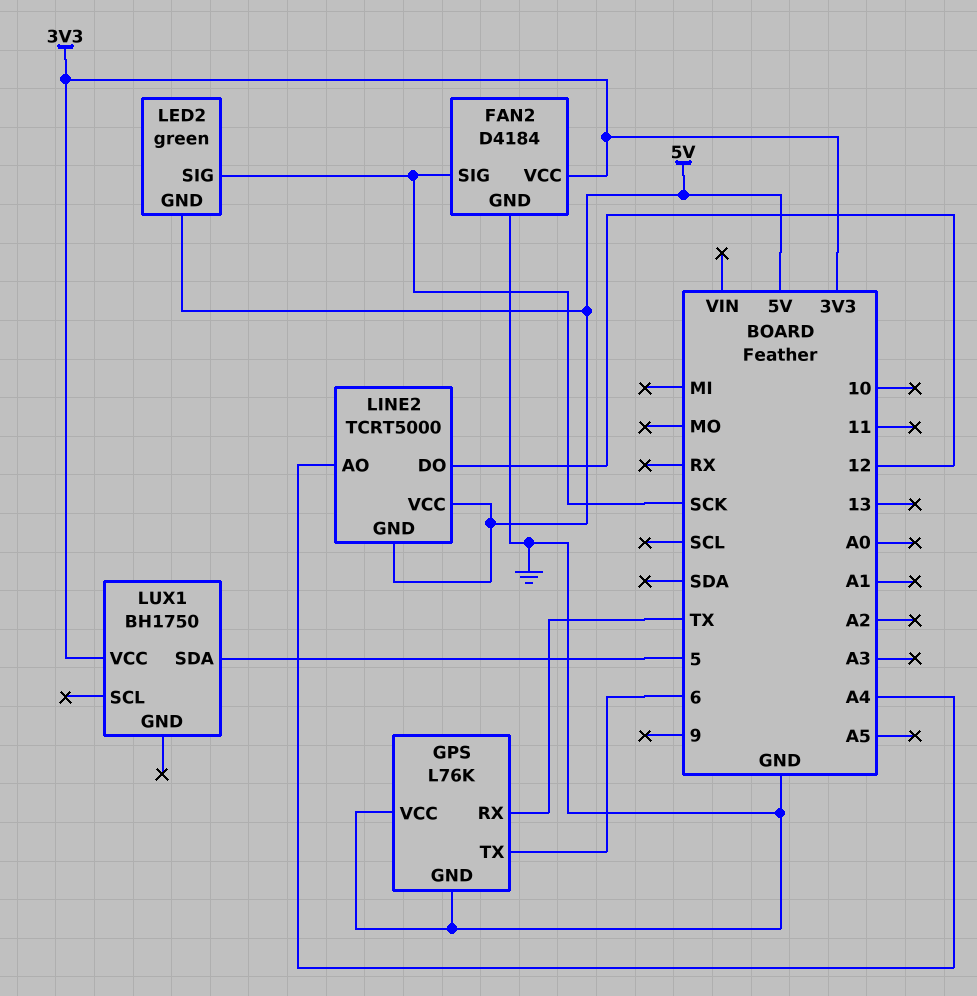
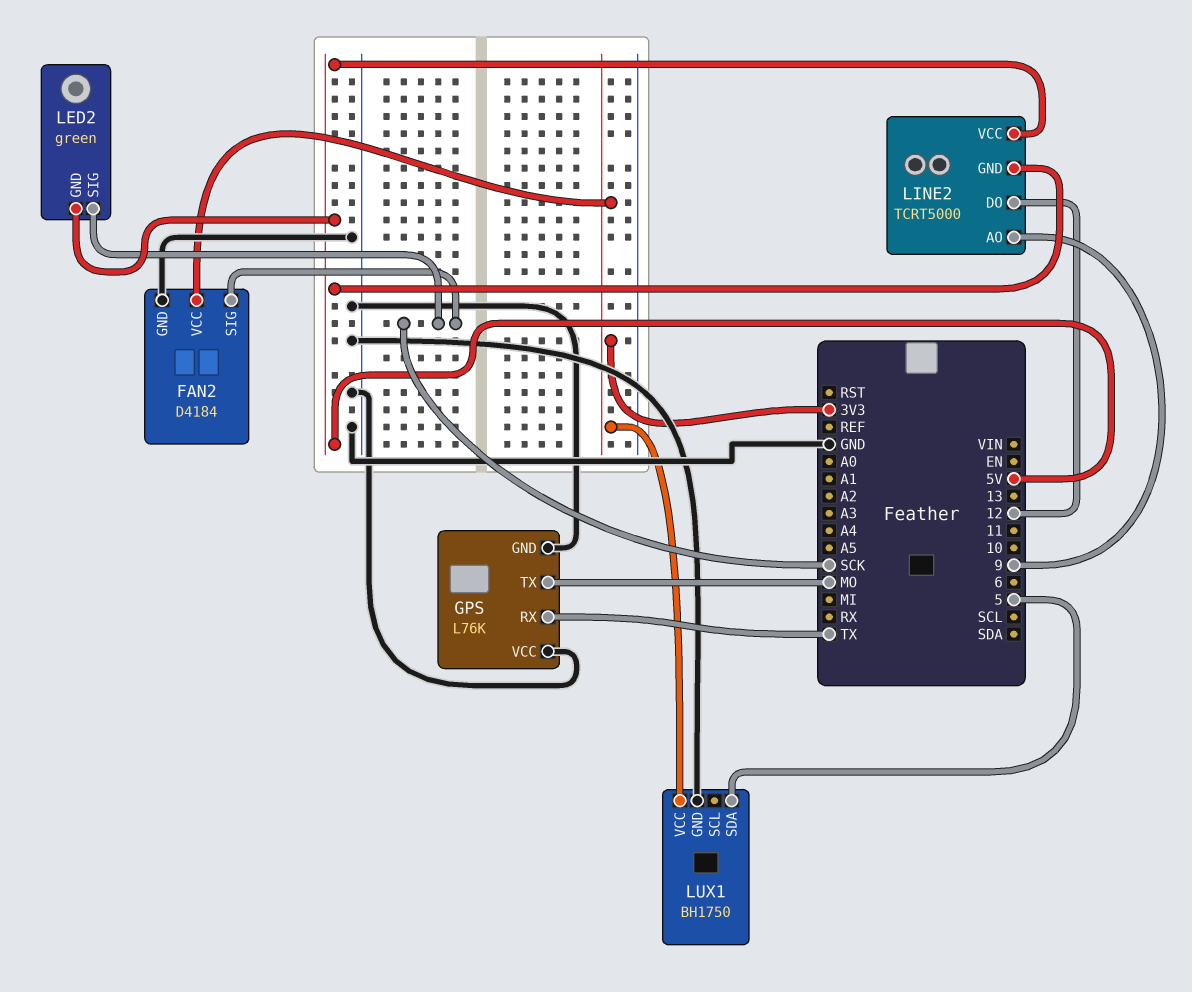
GPS pin TX: 6 -> MO
LINE2 pin AO: A4 -> 9
LUX1 pin GND: none -> GND

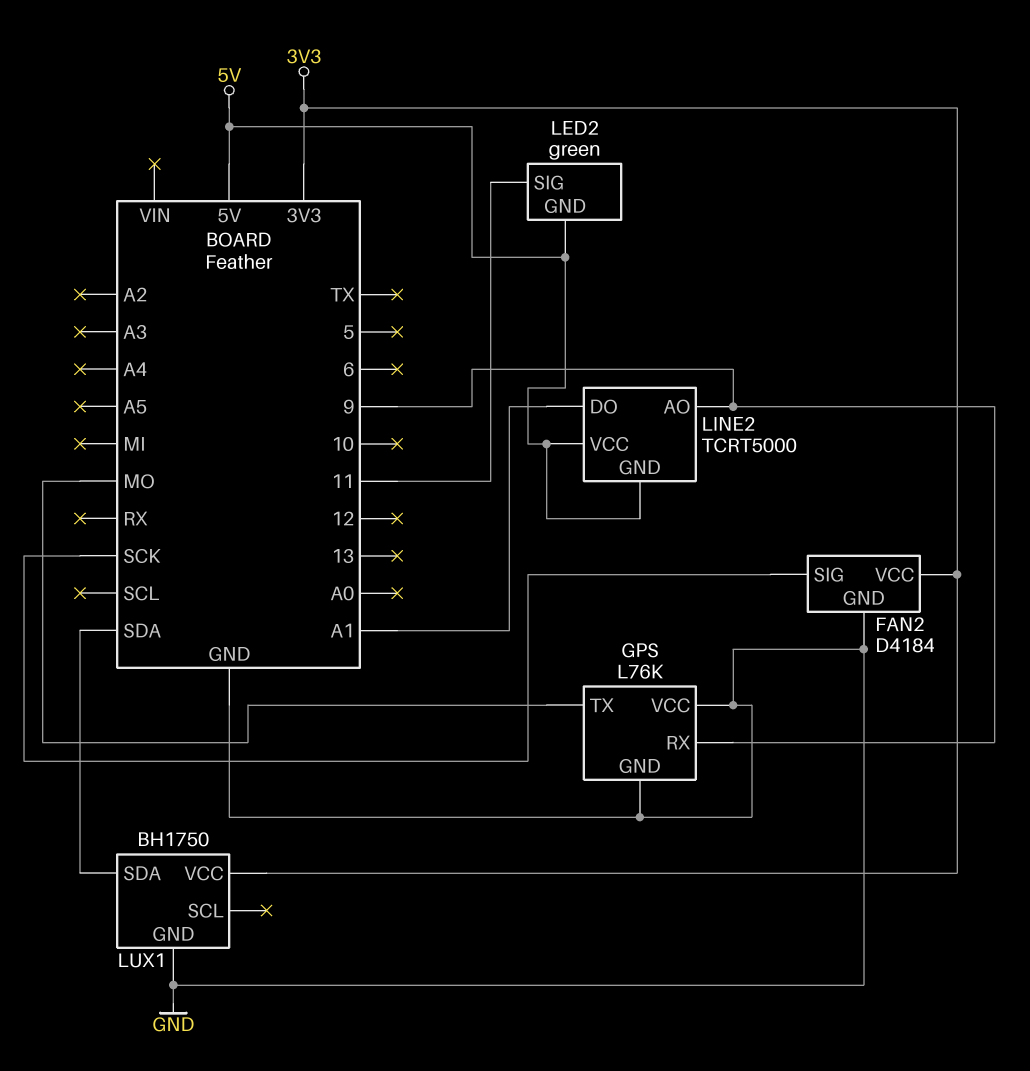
GPS pin RX: TX -> 9
LED2 pin SIG: SCK -> 11
LINE2 pin DO: 12 -> A1
LUX1 pin SDA: 5 -> SDA

